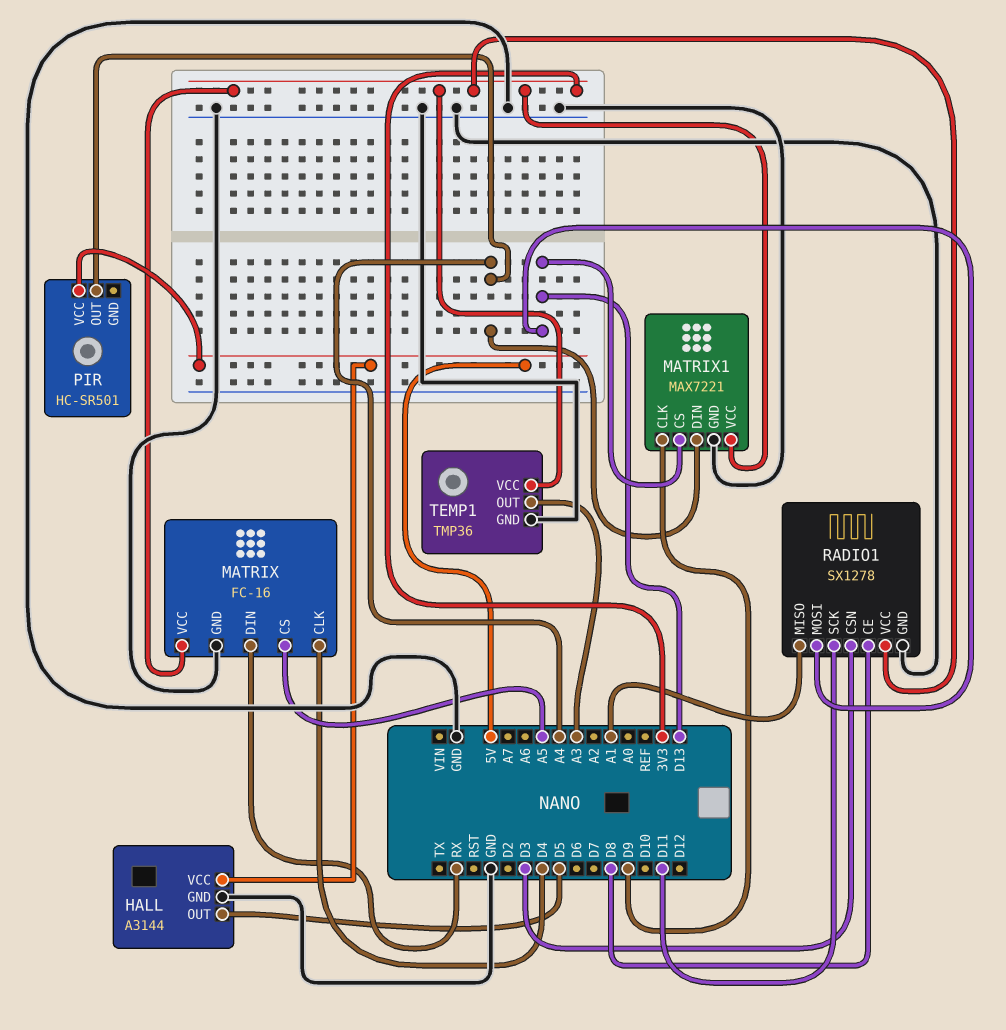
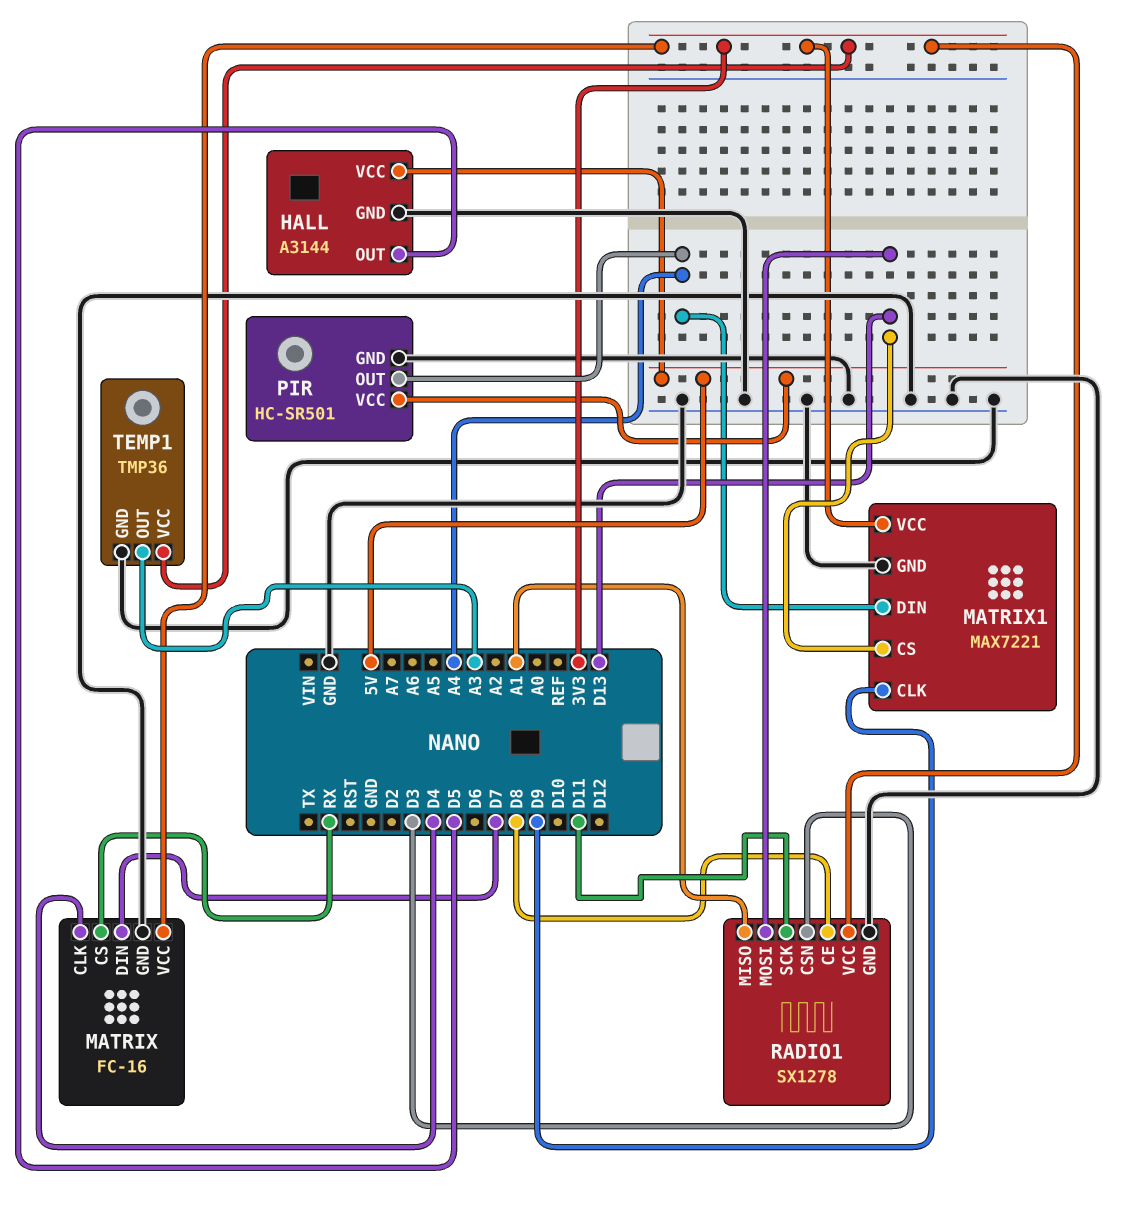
MATRIX pin CS: A5 -> RX
MATRIX pin DIN: RX -> D7
PIR pin GND: none -> GND

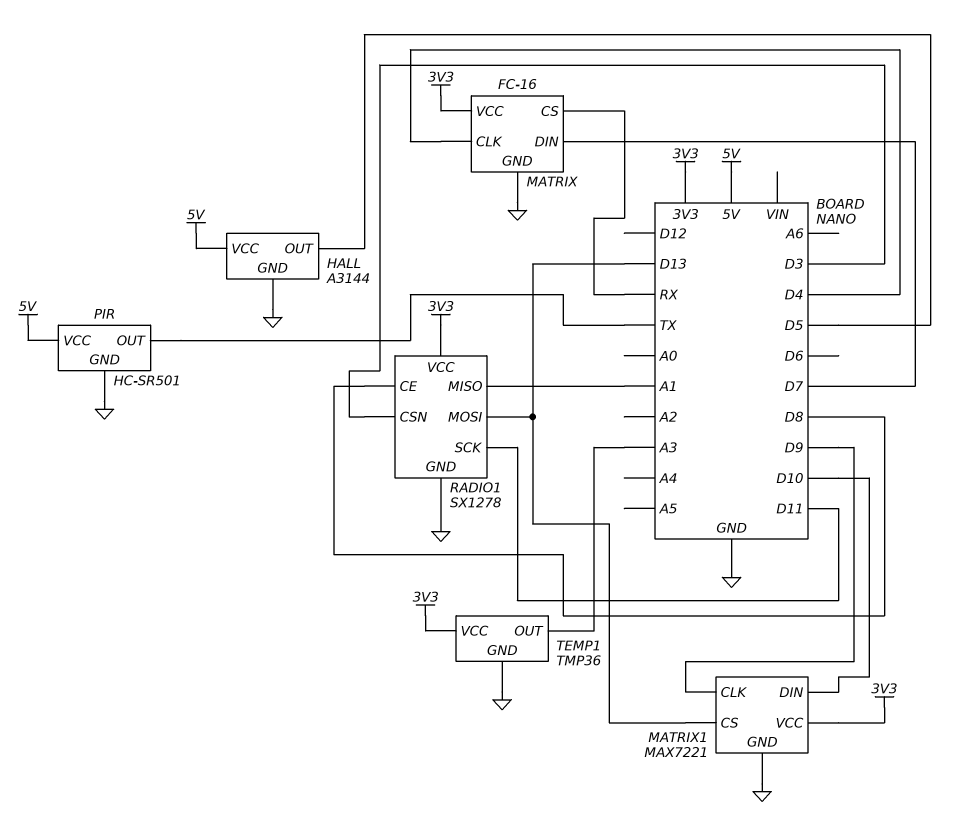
MATRIX1 pin DIN: A4 -> D10
PIR pin OUT: A4 -> TX

